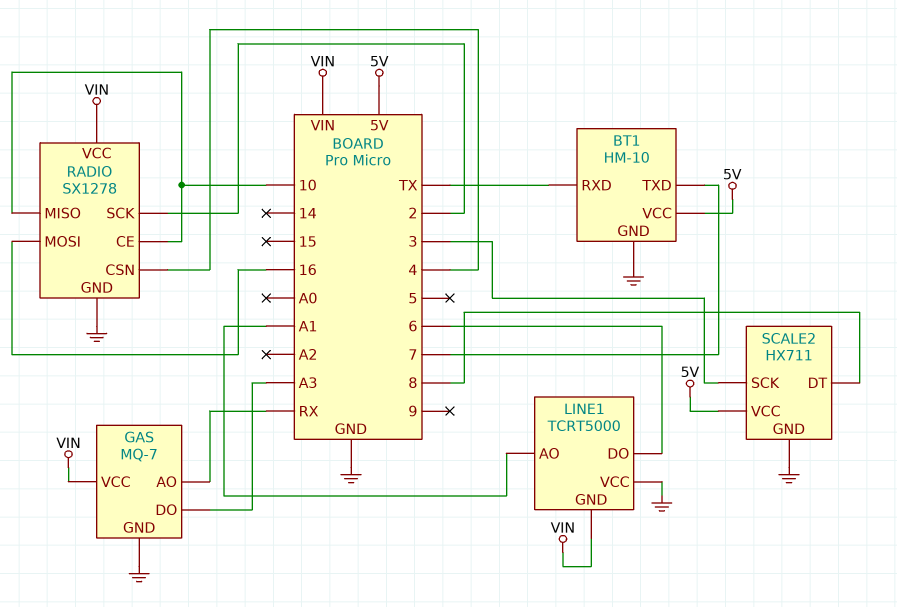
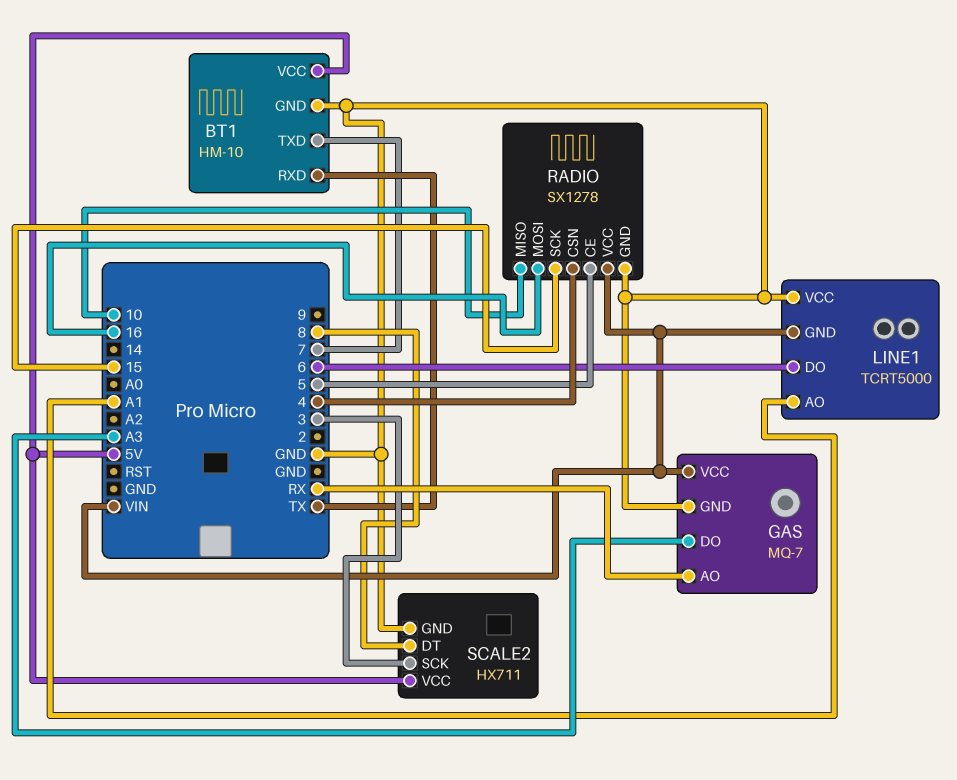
RADIO pin CE: 10 -> 5
RADIO pin SCK: 2 -> 15

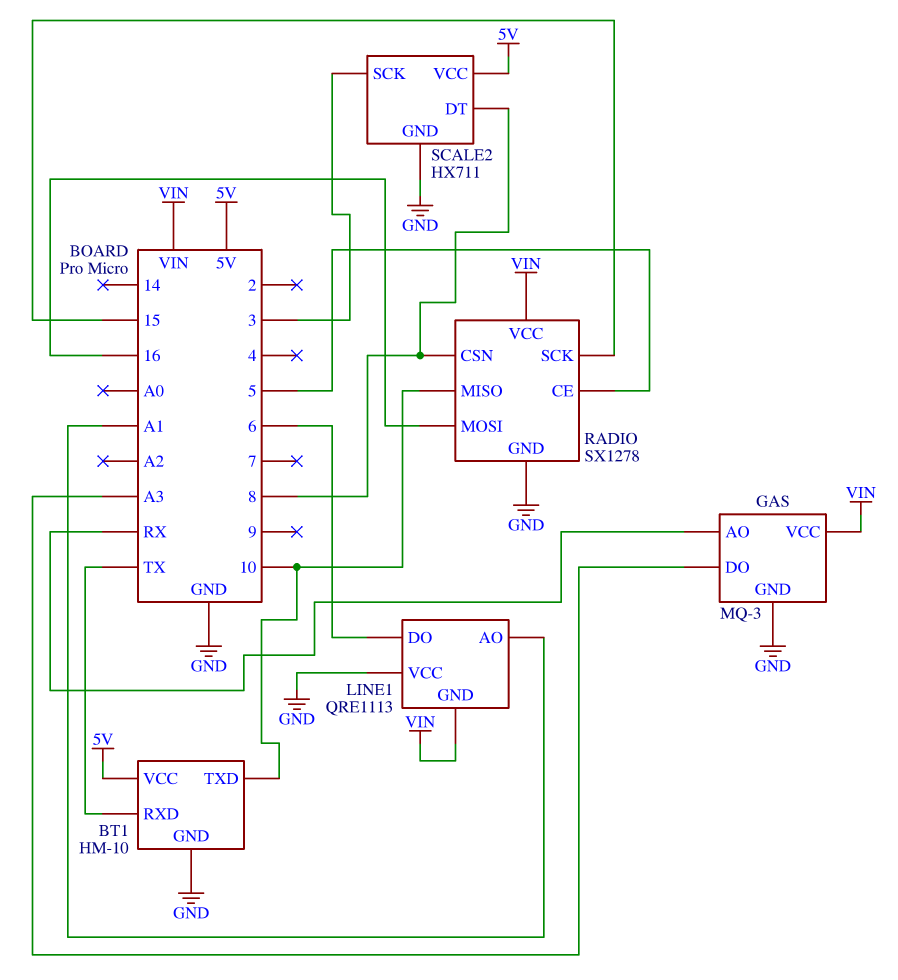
BT1 pin TXD: 7 -> 10
GAS: MQ-7 -> MQ-3
LINE1: TCRT5000 -> QRE1113
RADIO pin CSN: 4 -> 8

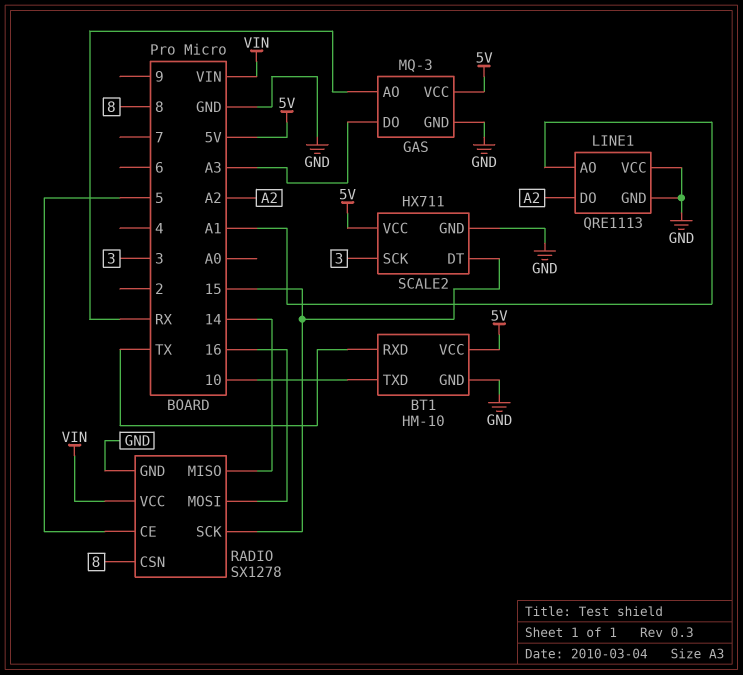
GAS pin VCC: VIN -> 5V
LINE1 pin DO: 6 -> A2
LINE1 pin GND: VIN -> GND
RADIO pin MISO: 10 -> 14
SCALE2 pin DT: 8 -> 15

